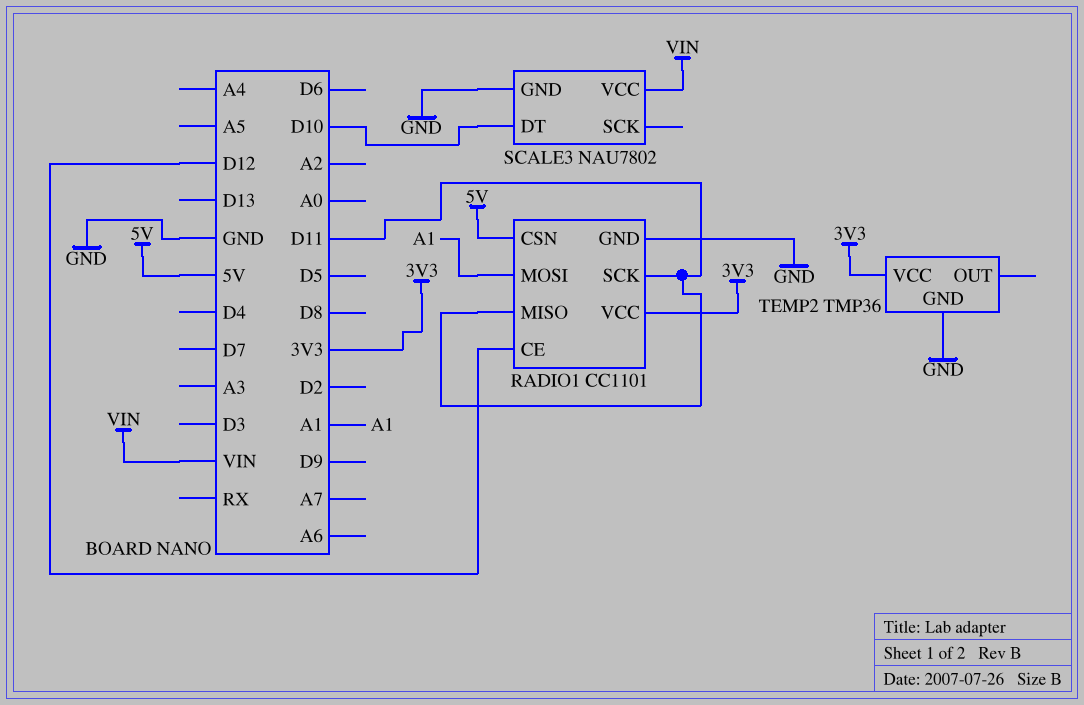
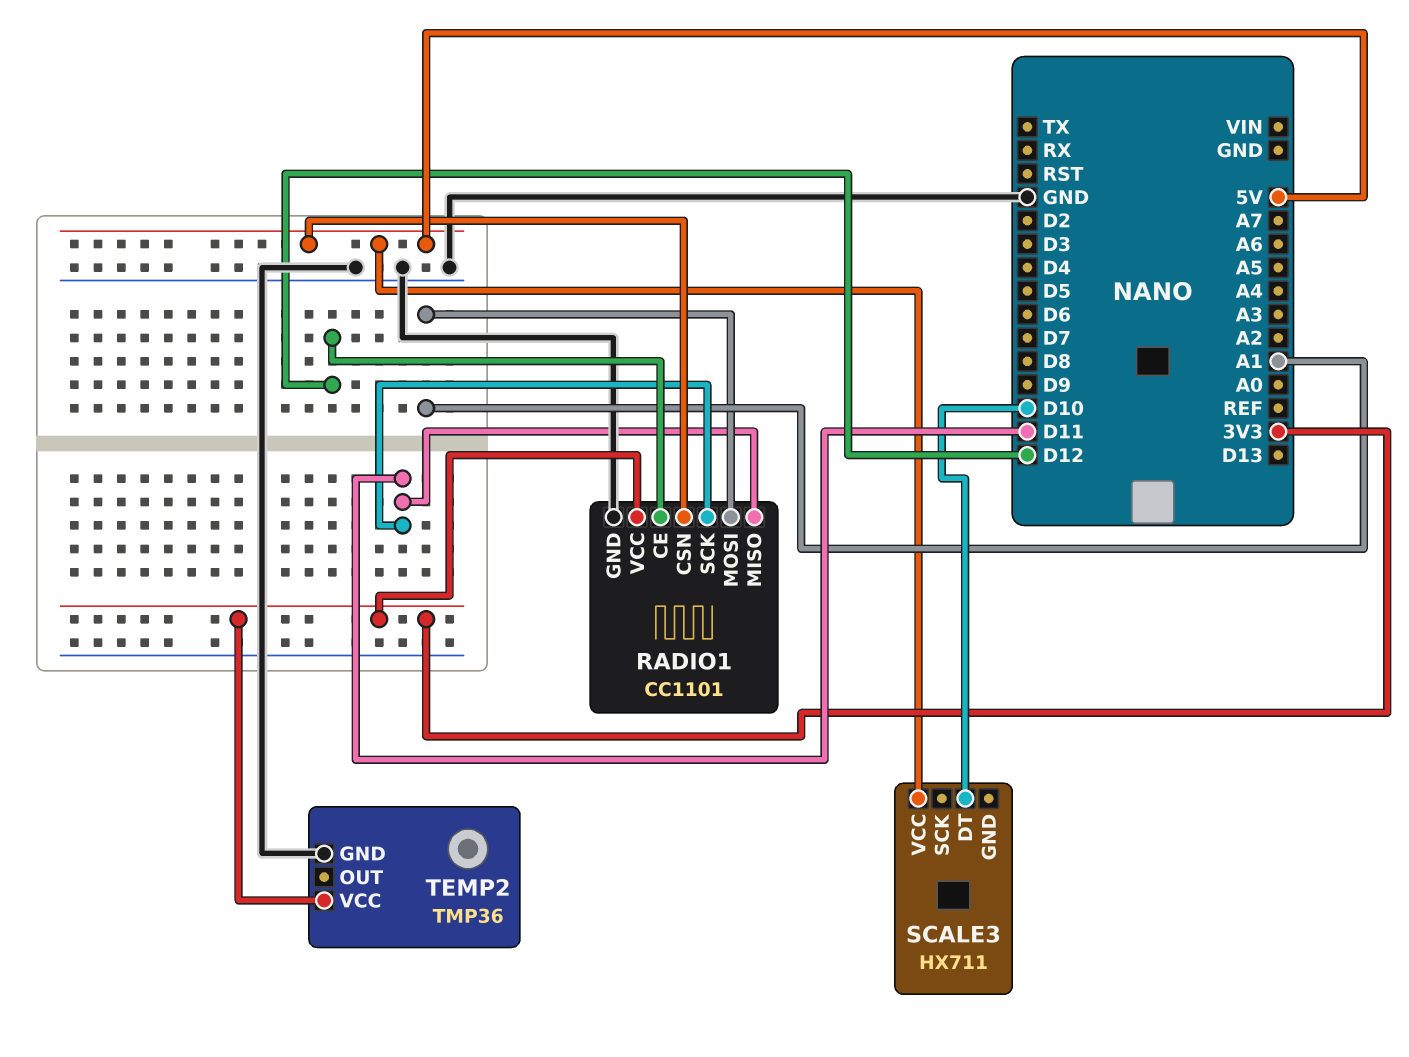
SCALE3: NAU7802 -> HX711
SCALE3 pin GND: GND -> none
SCALE3 pin VCC: VIN -> 5V

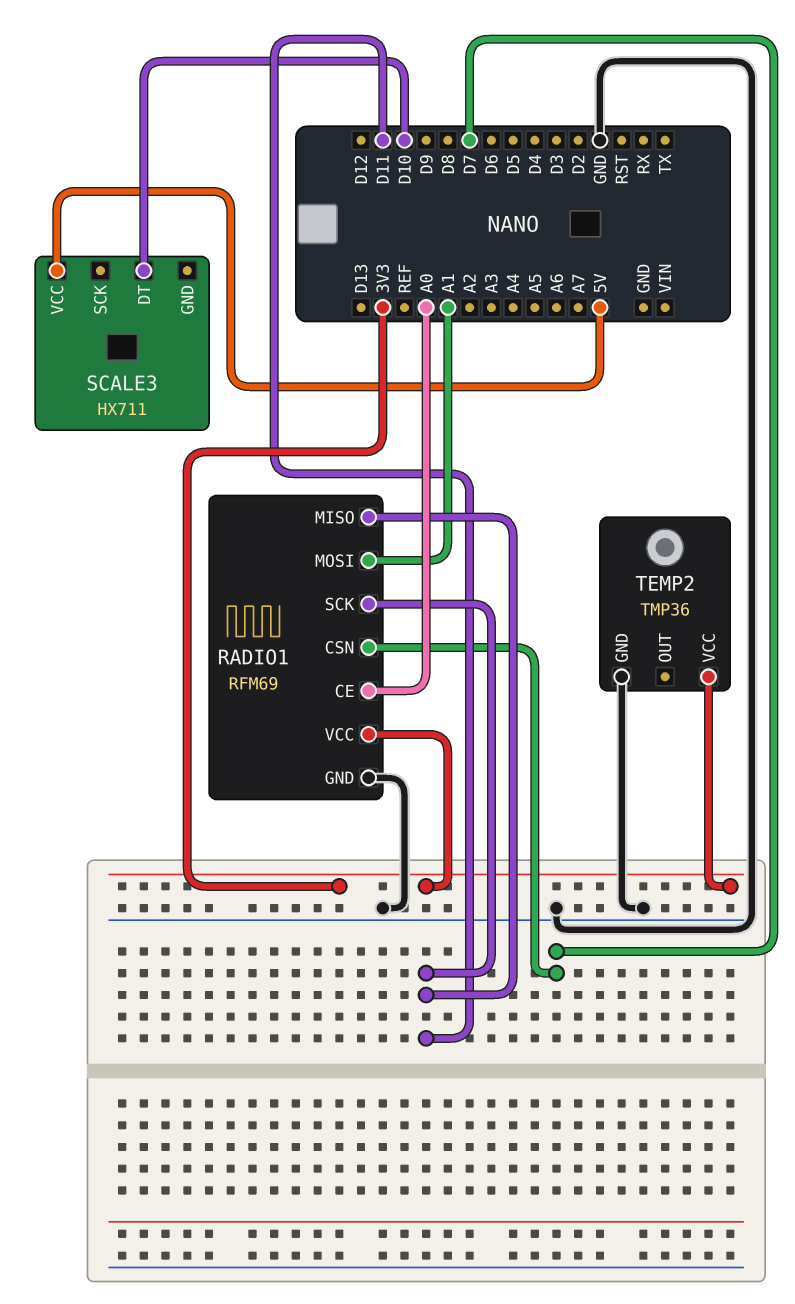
RADIO1: CC1101 -> RFM69
RADIO1 pin CE: D12 -> A0
RADIO1 pin CSN: 5V -> D7

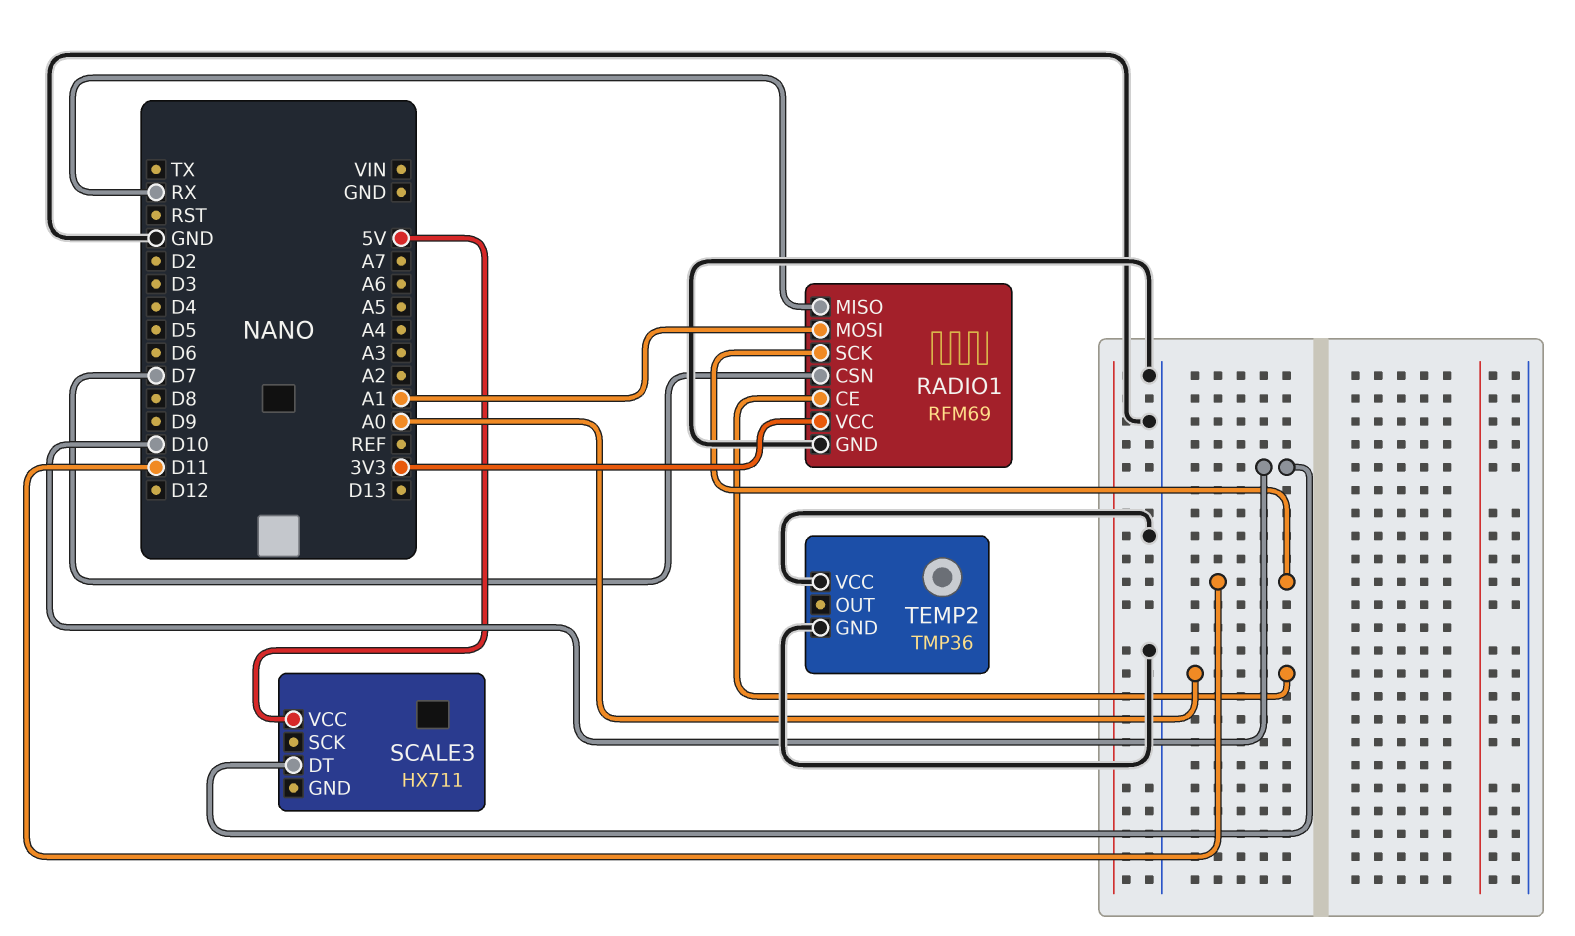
RADIO1 pin MISO: D11 -> RX
TEMP2 pin VCC: 3V3 -> GND

